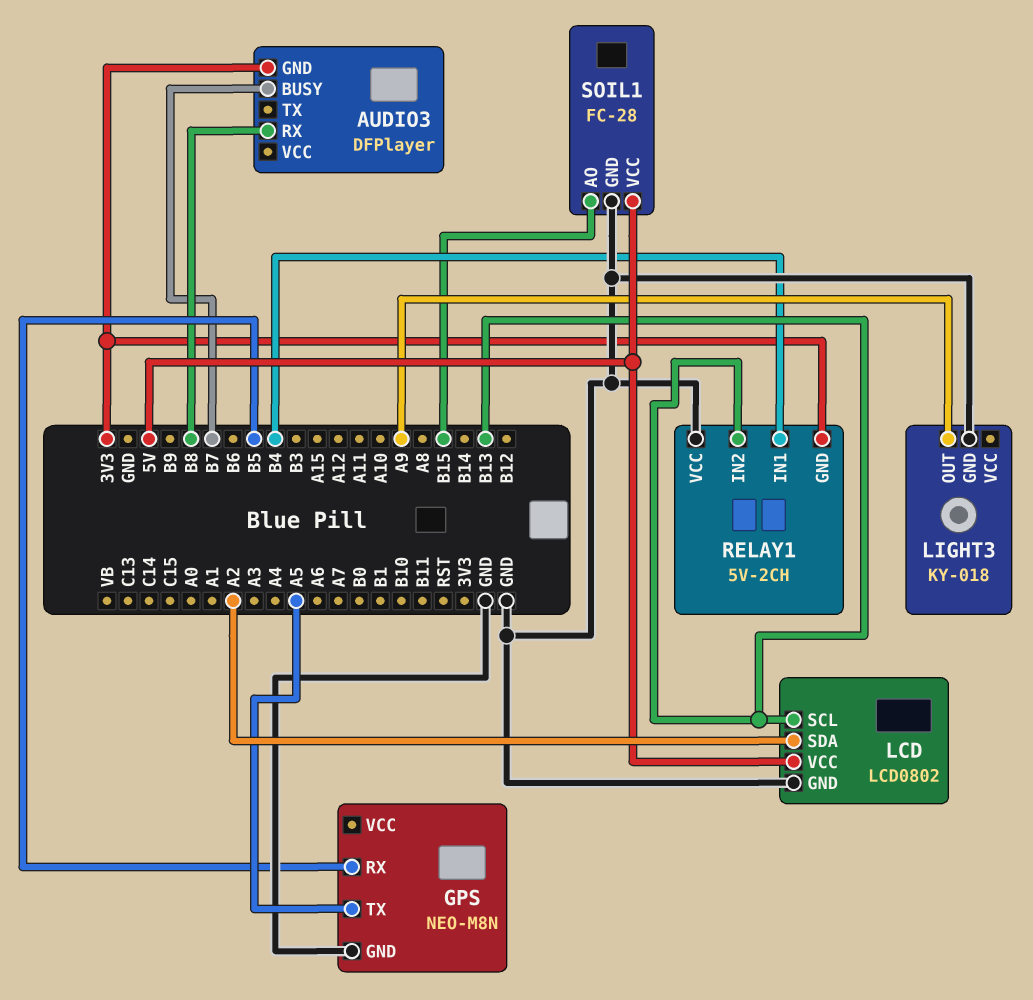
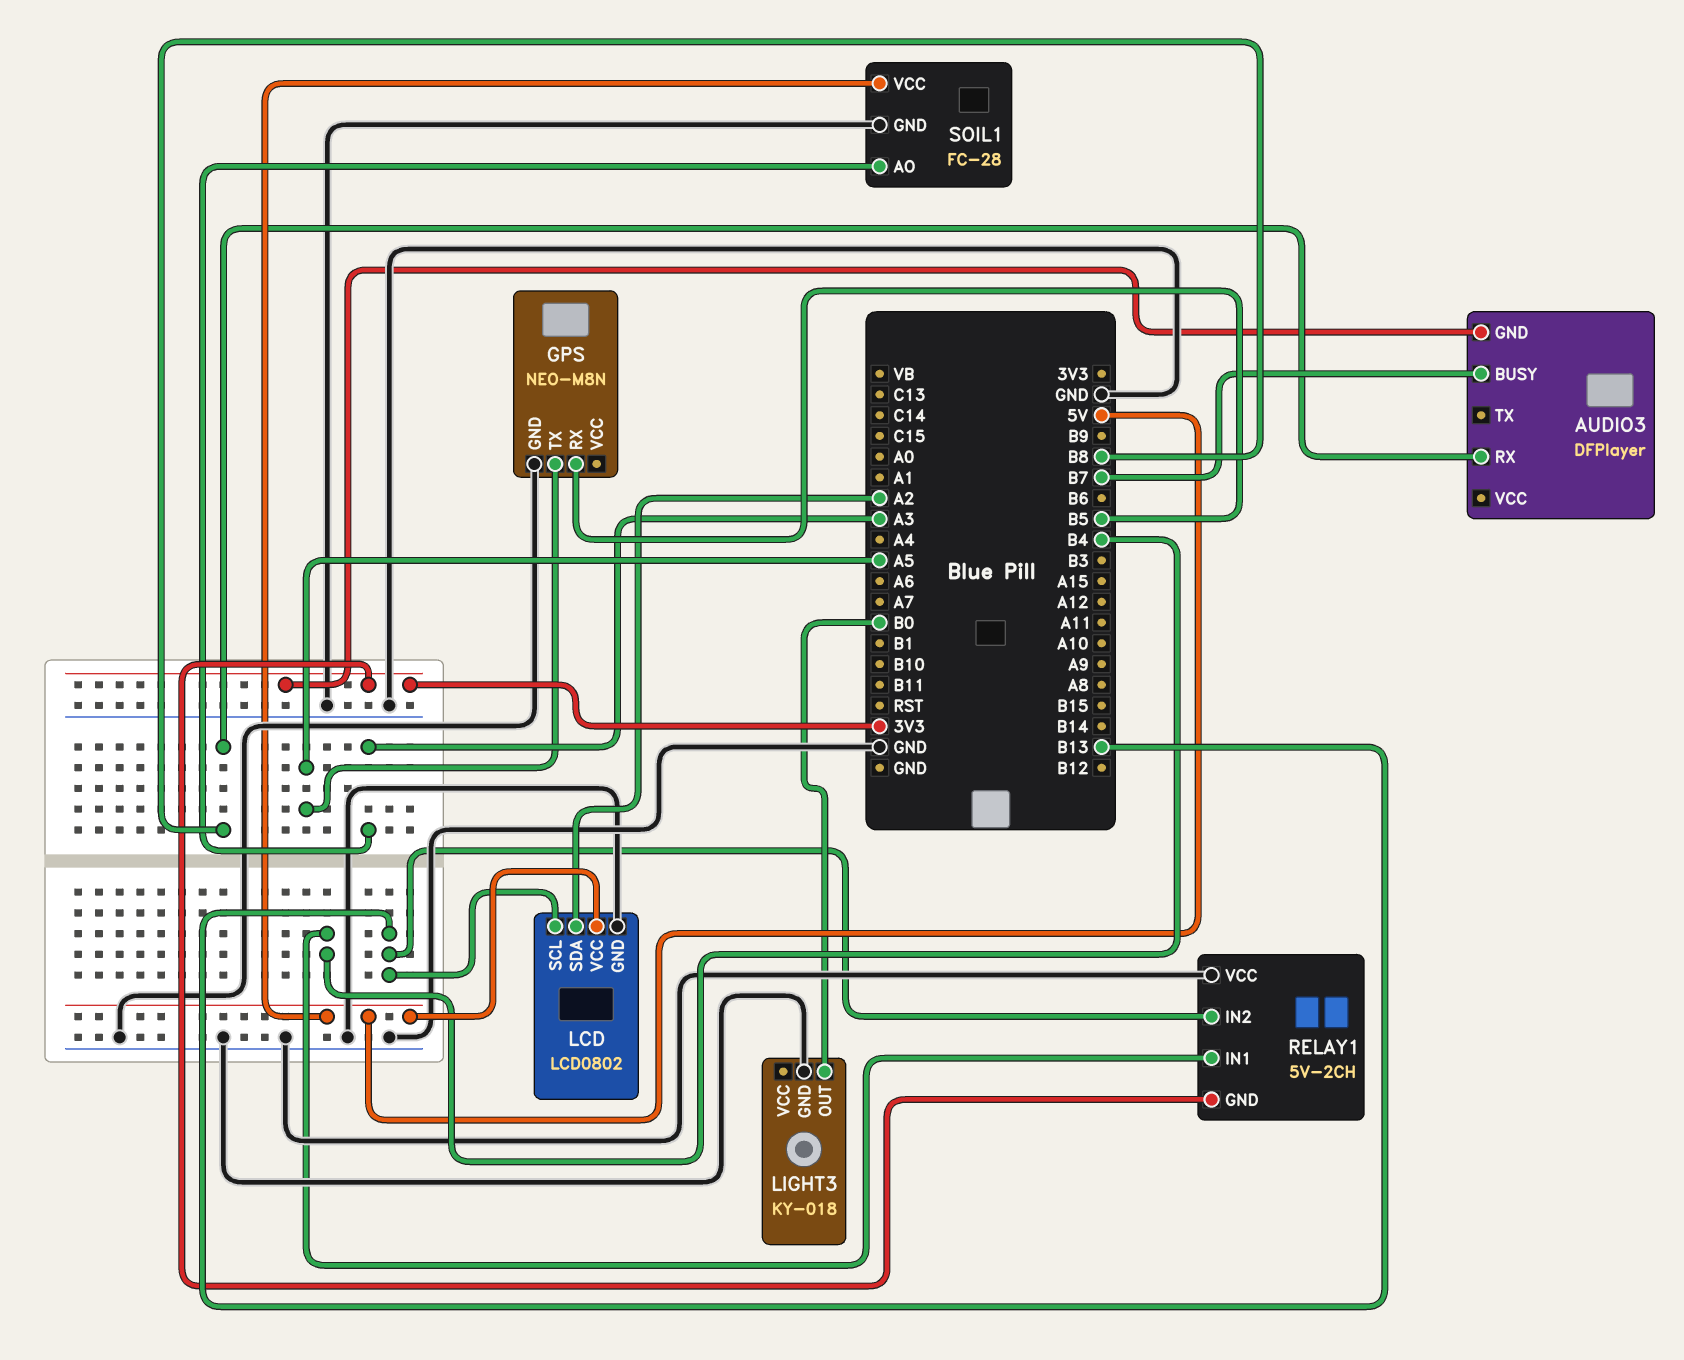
LIGHT3 pin OUT: A9 -> B0
SOIL1 pin AO: B15 -> A3

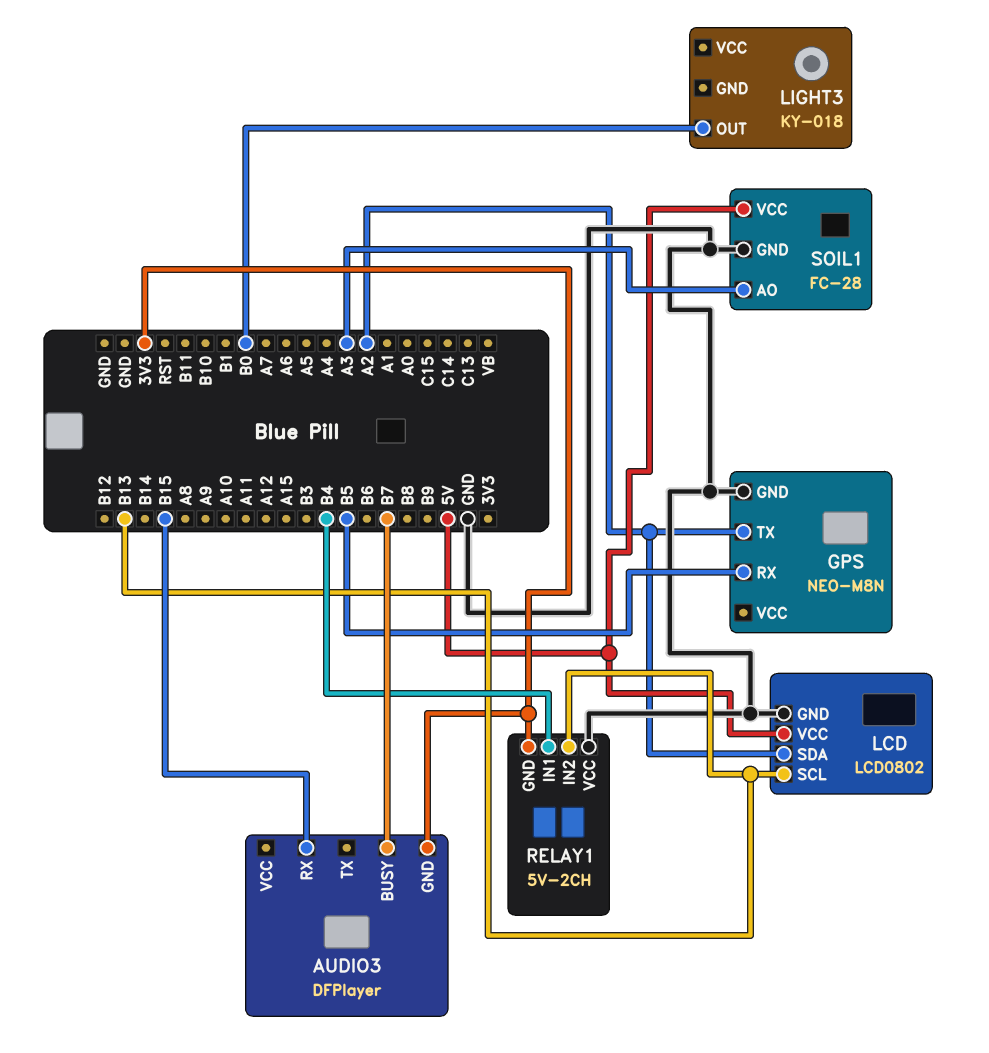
AUDIO3 pin RX: B8 -> B15
GPS pin TX: A5 -> A2
LIGHT3 pin GND: GND -> none

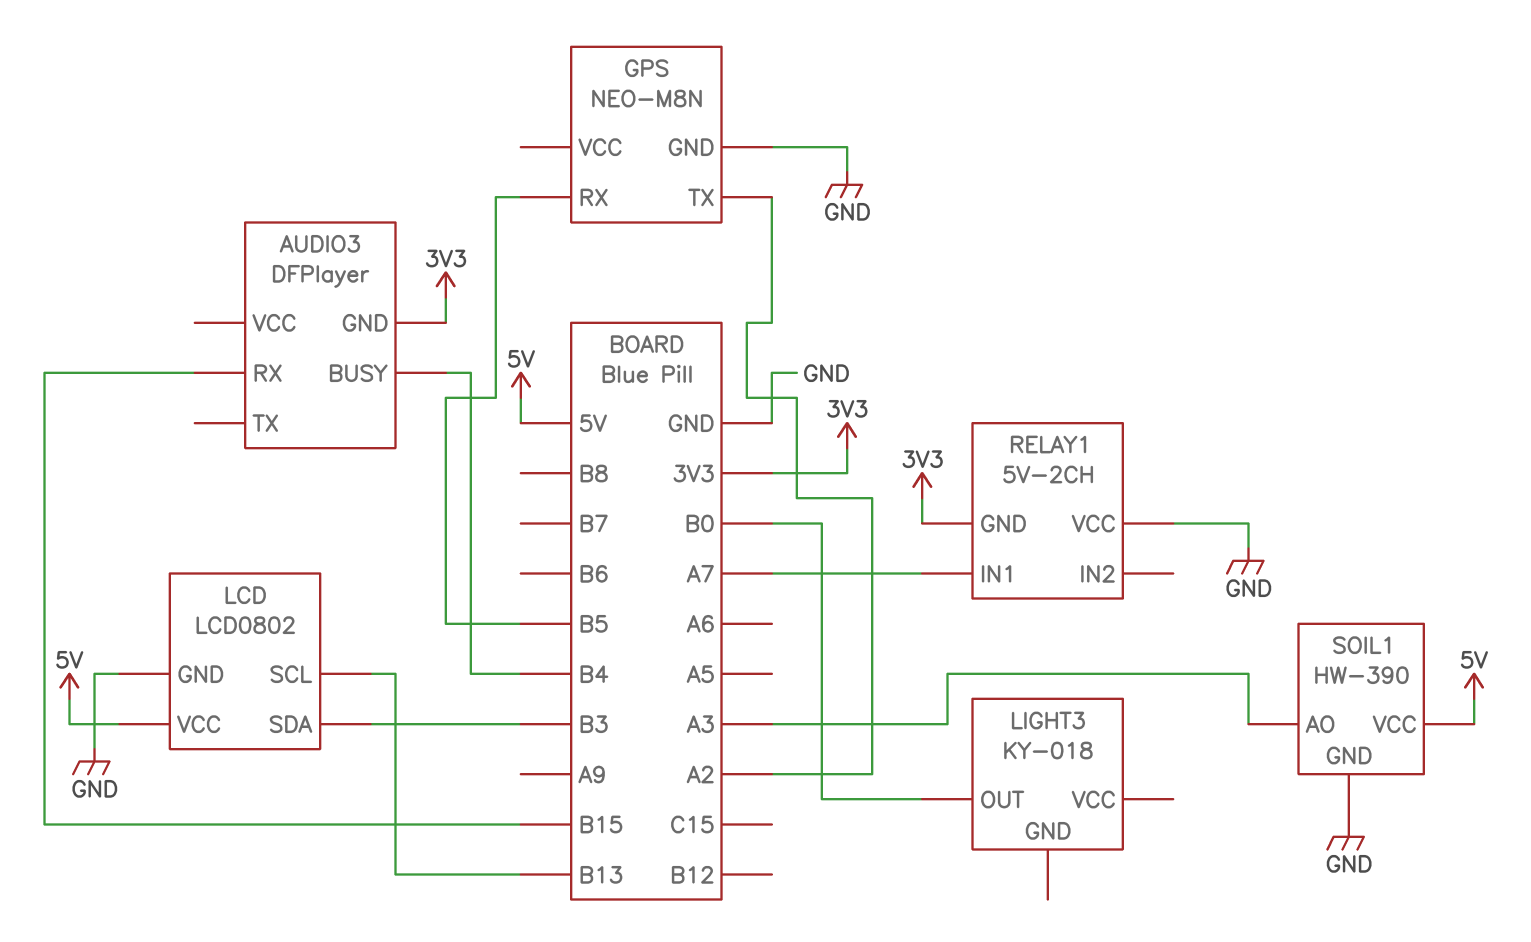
AUDIO3 pin BUSY: B7 -> B4
LCD pin SDA: A2 -> B3
RELAY1 pin IN1: B4 -> A7
RELAY1 pin IN2: B13 -> none
SOIL1: FC-28 -> HW-390

